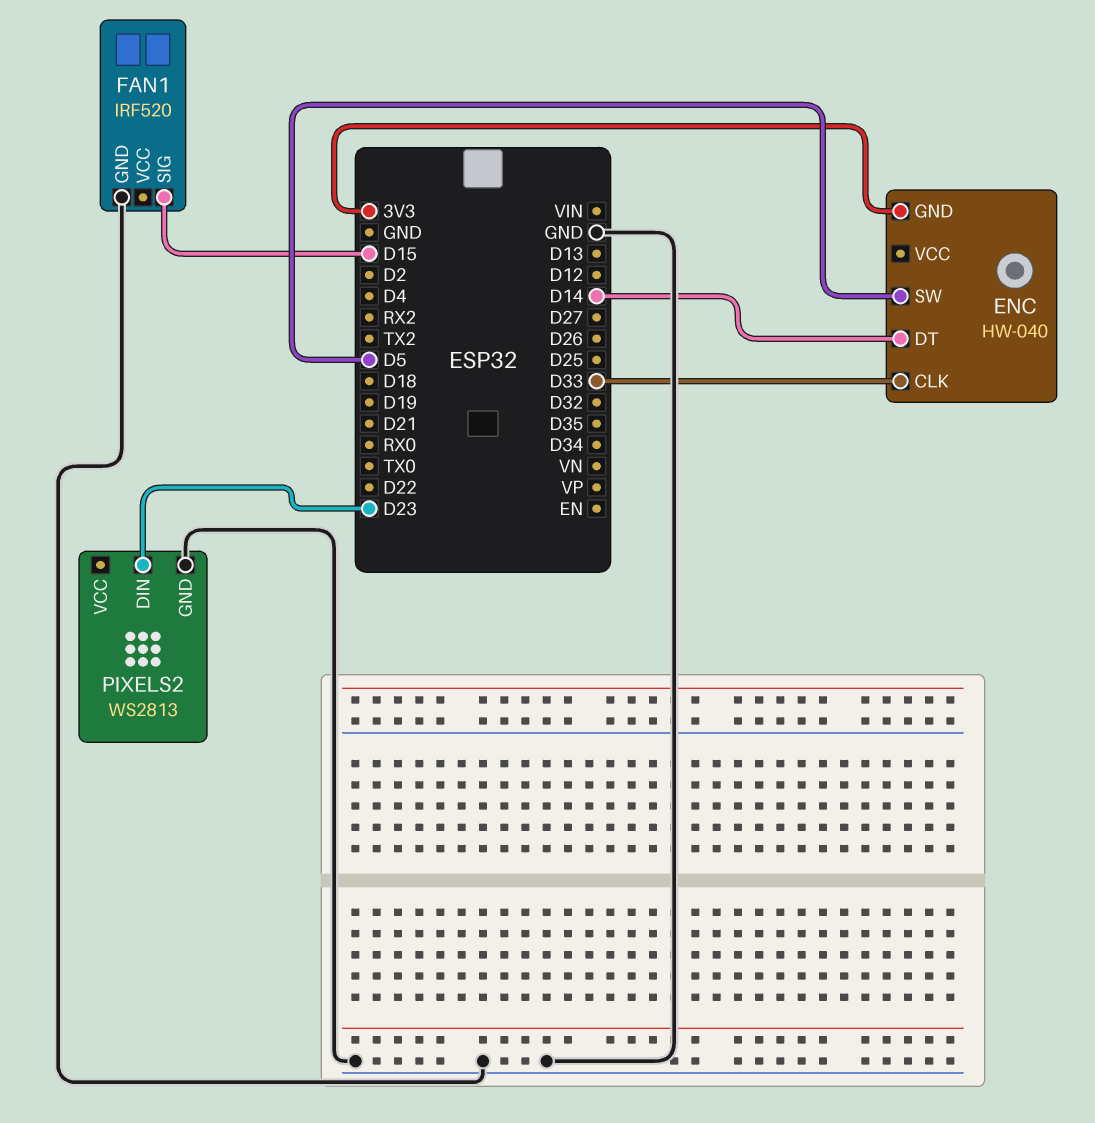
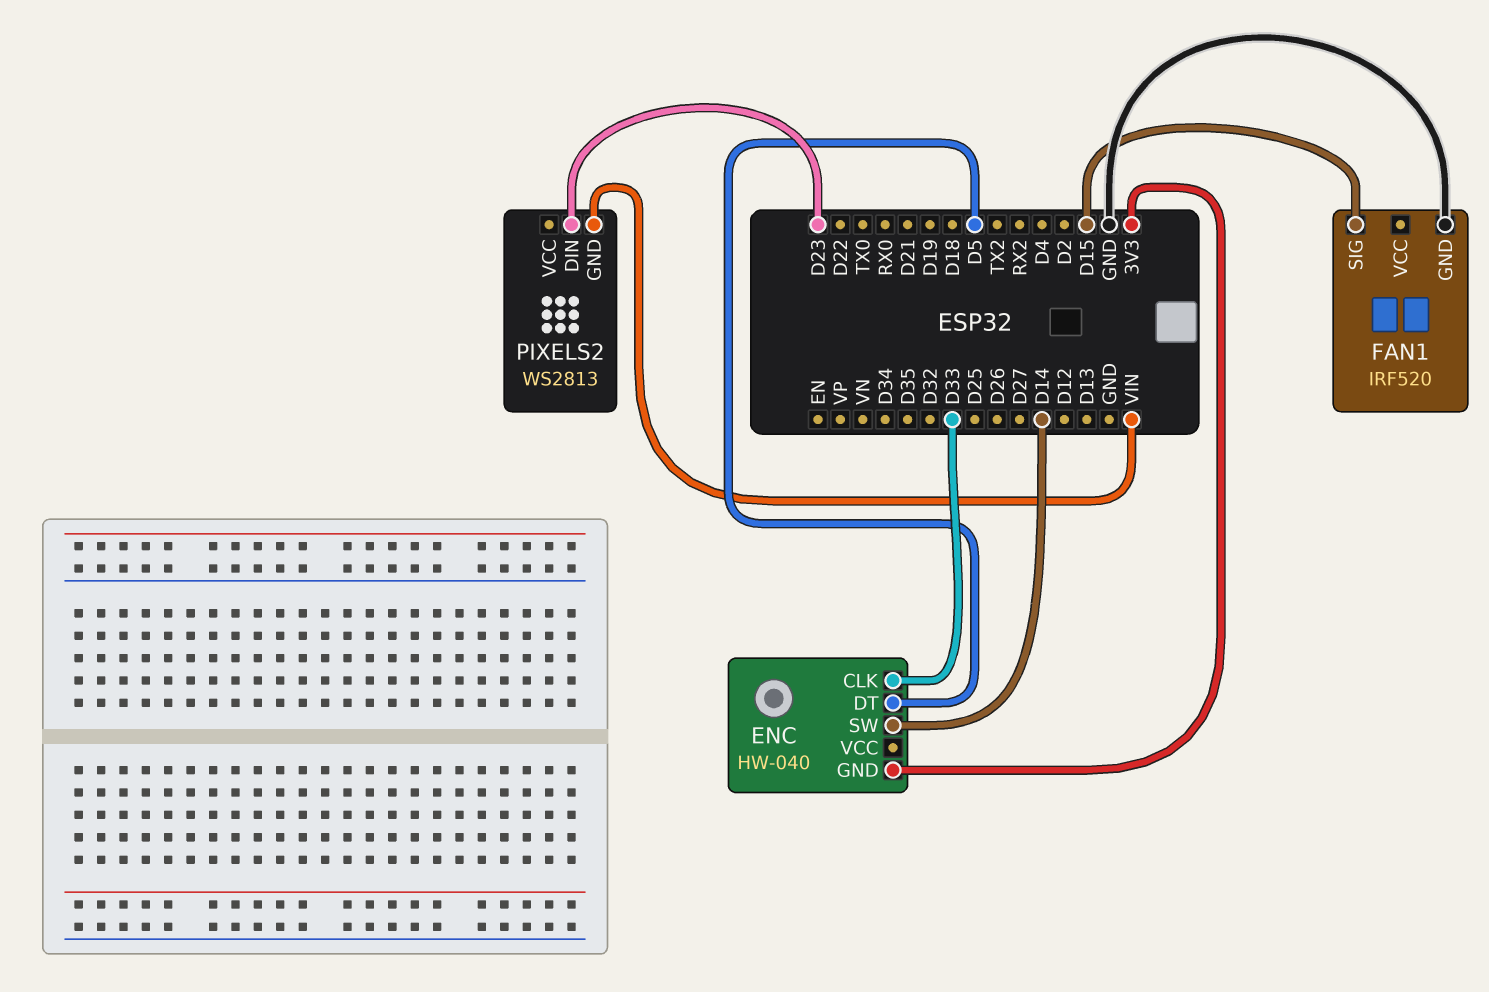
ENC pin DT: D14 -> D5
ENC pin SW: D5 -> D14
PIXELS2 pin GND: GND -> VIN

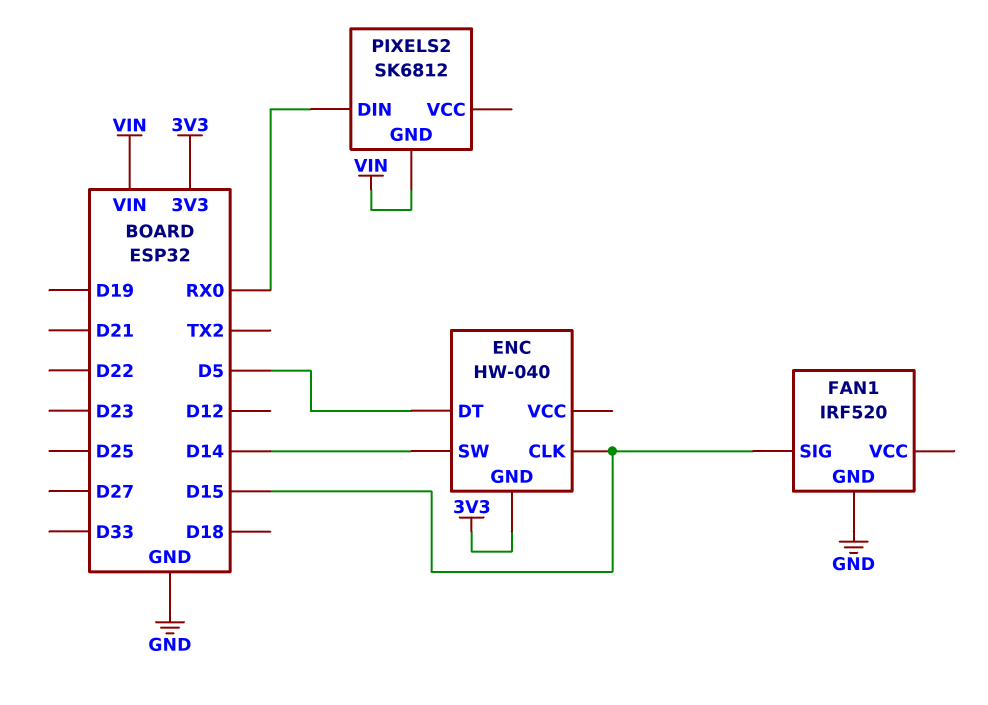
ENC pin CLK: D33 -> D15
PIXELS2: WS2813 -> SK6812
PIXELS2 pin DIN: D23 -> RX0

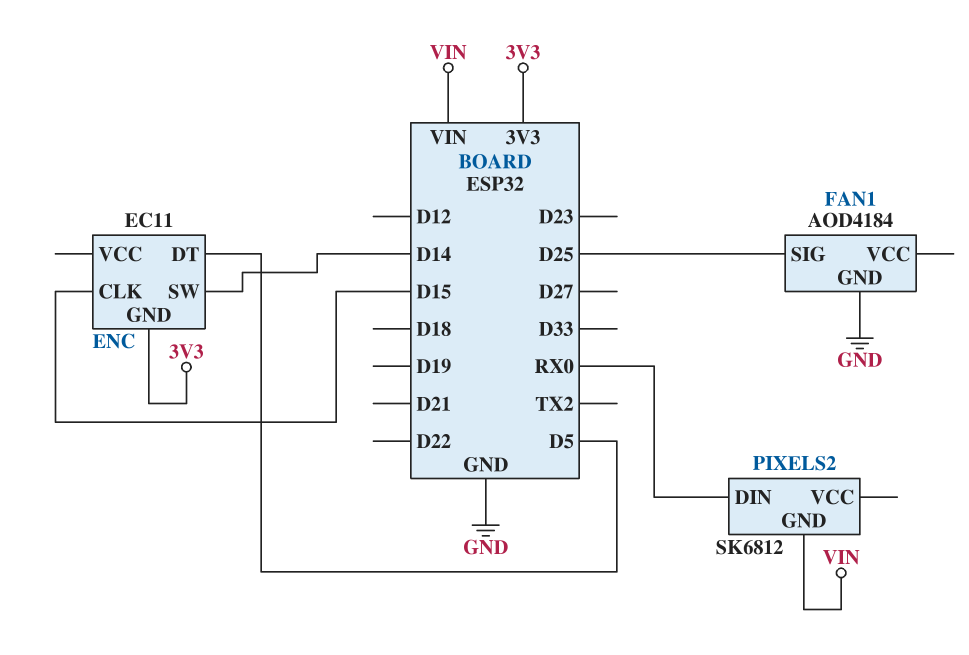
ENC: HW-040 -> EC11
FAN1: IRF520 -> AOD4184
FAN1 pin SIG: D15 -> D25

